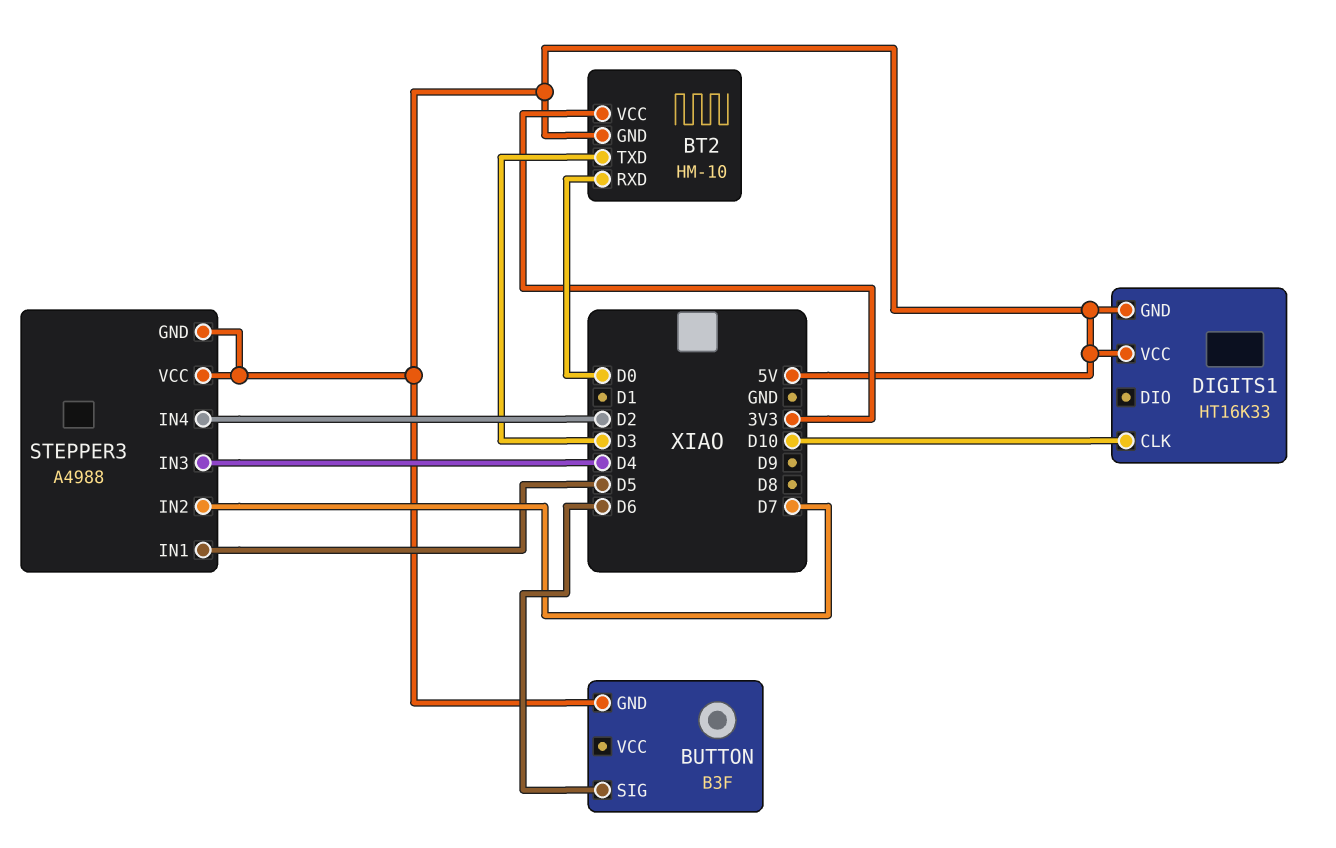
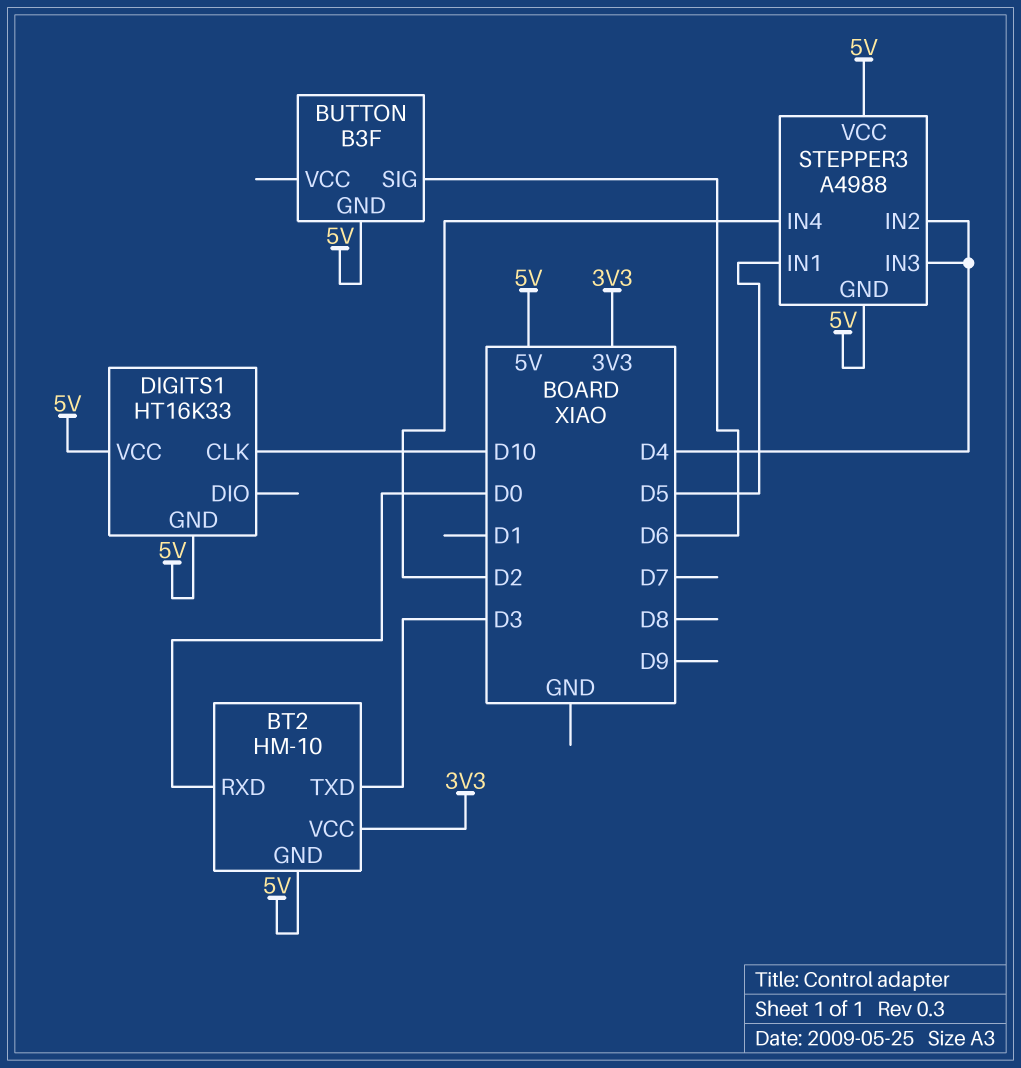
STEPPER3 pin IN2: D7 -> D4

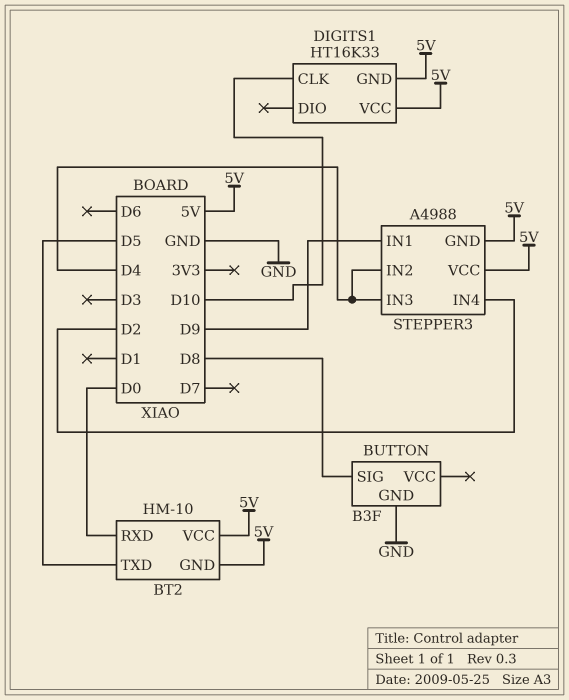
BT2 pin TXD: D3 -> D5
BT2 pin VCC: 3V3 -> 5V
BUTTON pin GND: 5V -> GND
BUTTON pin SIG: D6 -> D8
STEPPER3 pin IN1: D5 -> D9

